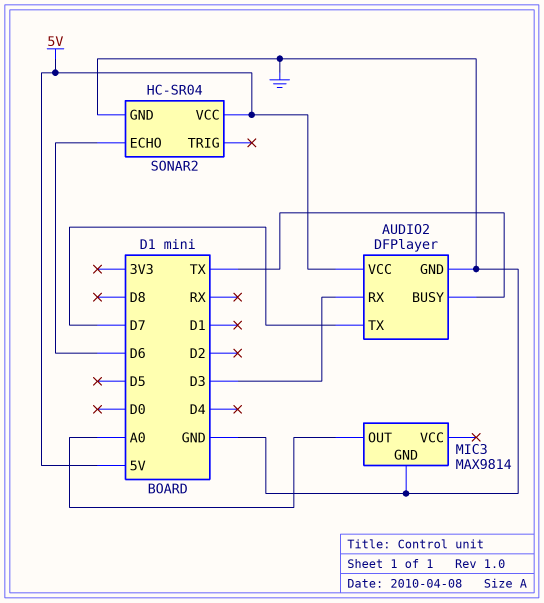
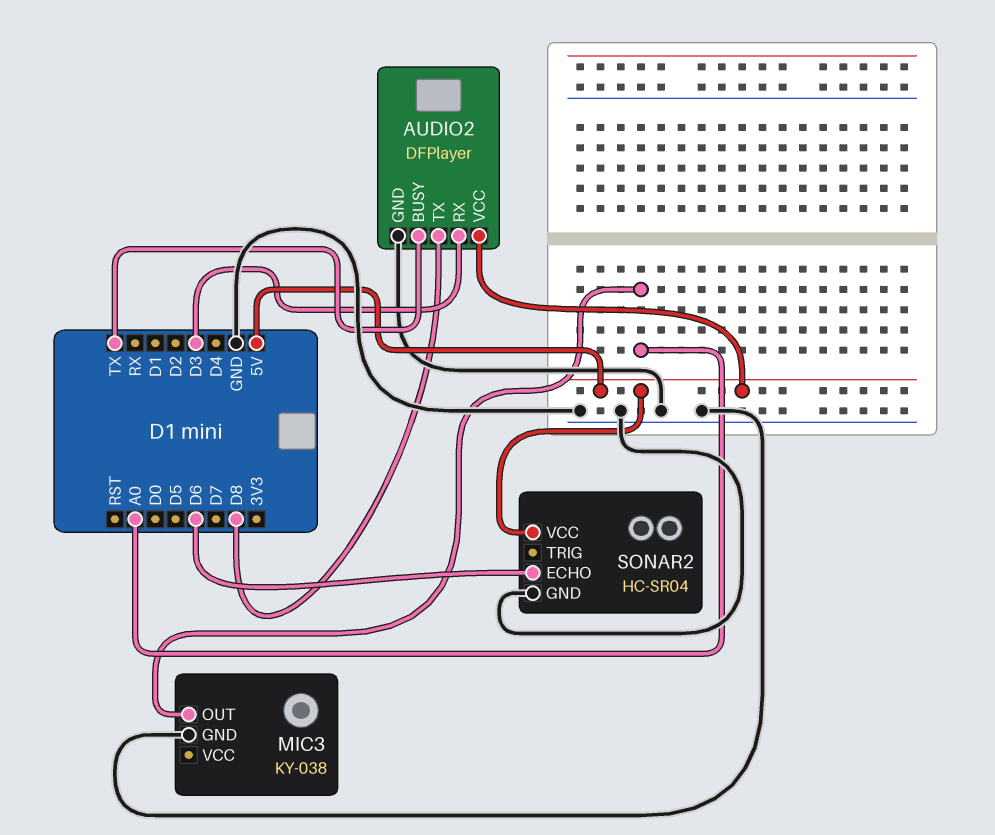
AUDIO2 pin TX: D7 -> D8
MIC3: MAX9814 -> KY-038

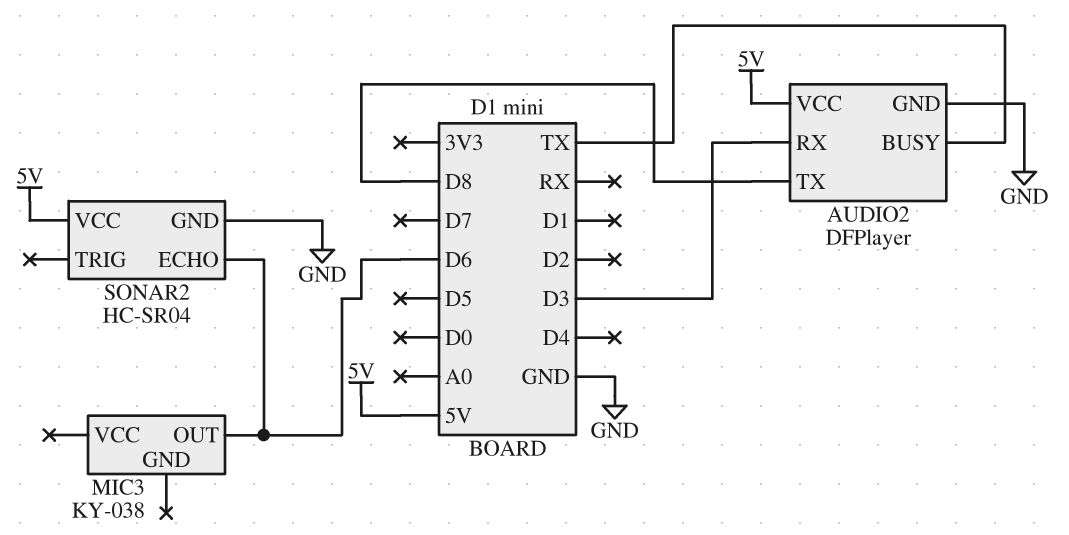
MIC3 pin GND: GND -> none
MIC3 pin OUT: A0 -> D6

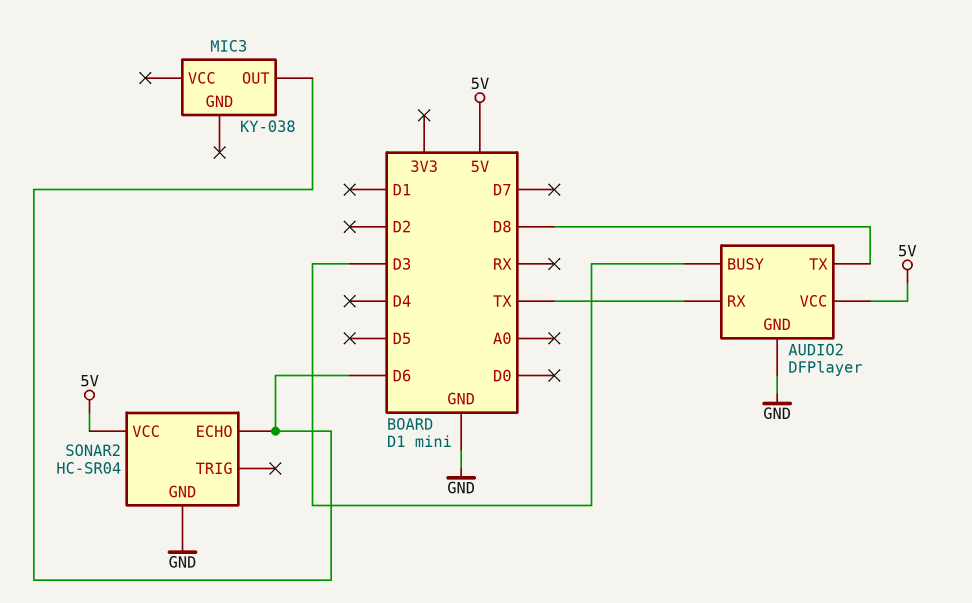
AUDIO2 pin BUSY: TX -> D3
AUDIO2 pin RX: D3 -> TX

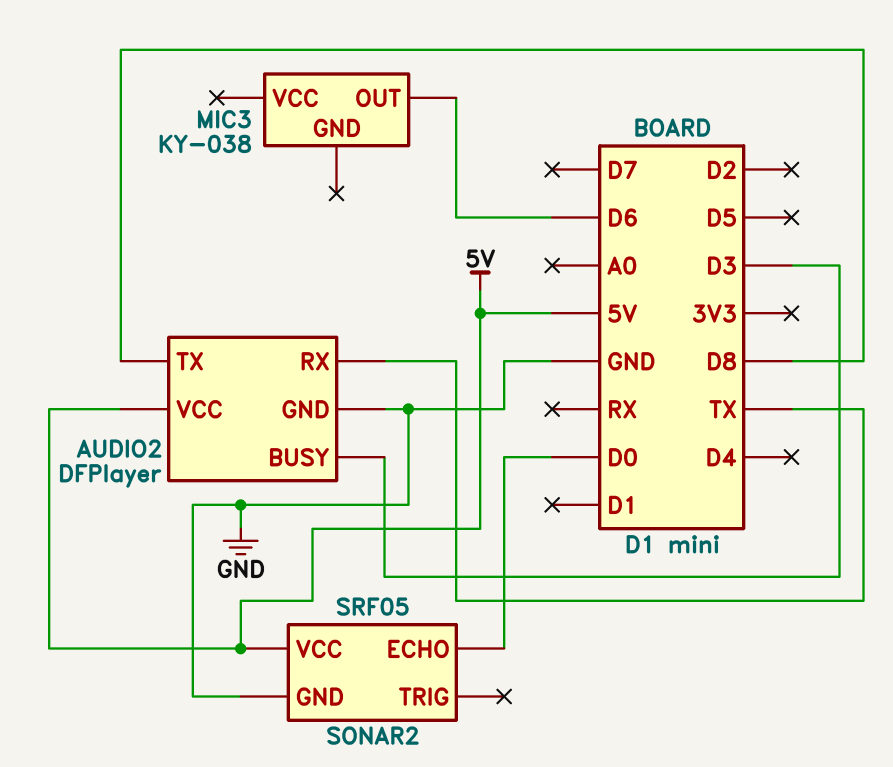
SONAR2: HC-SR04 -> SRF05
SONAR2 pin ECHO: D6 -> D0

